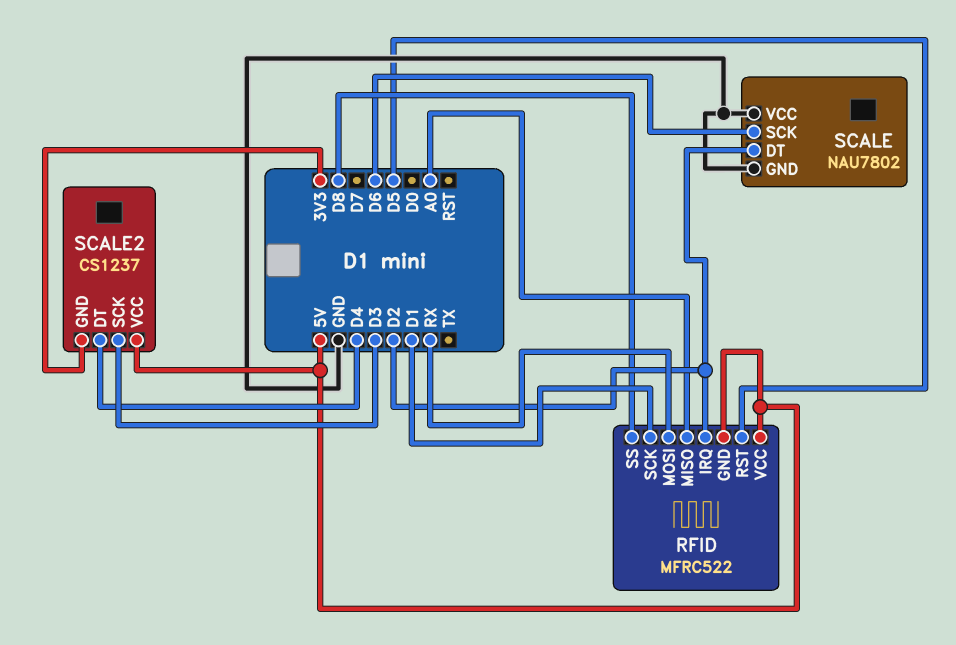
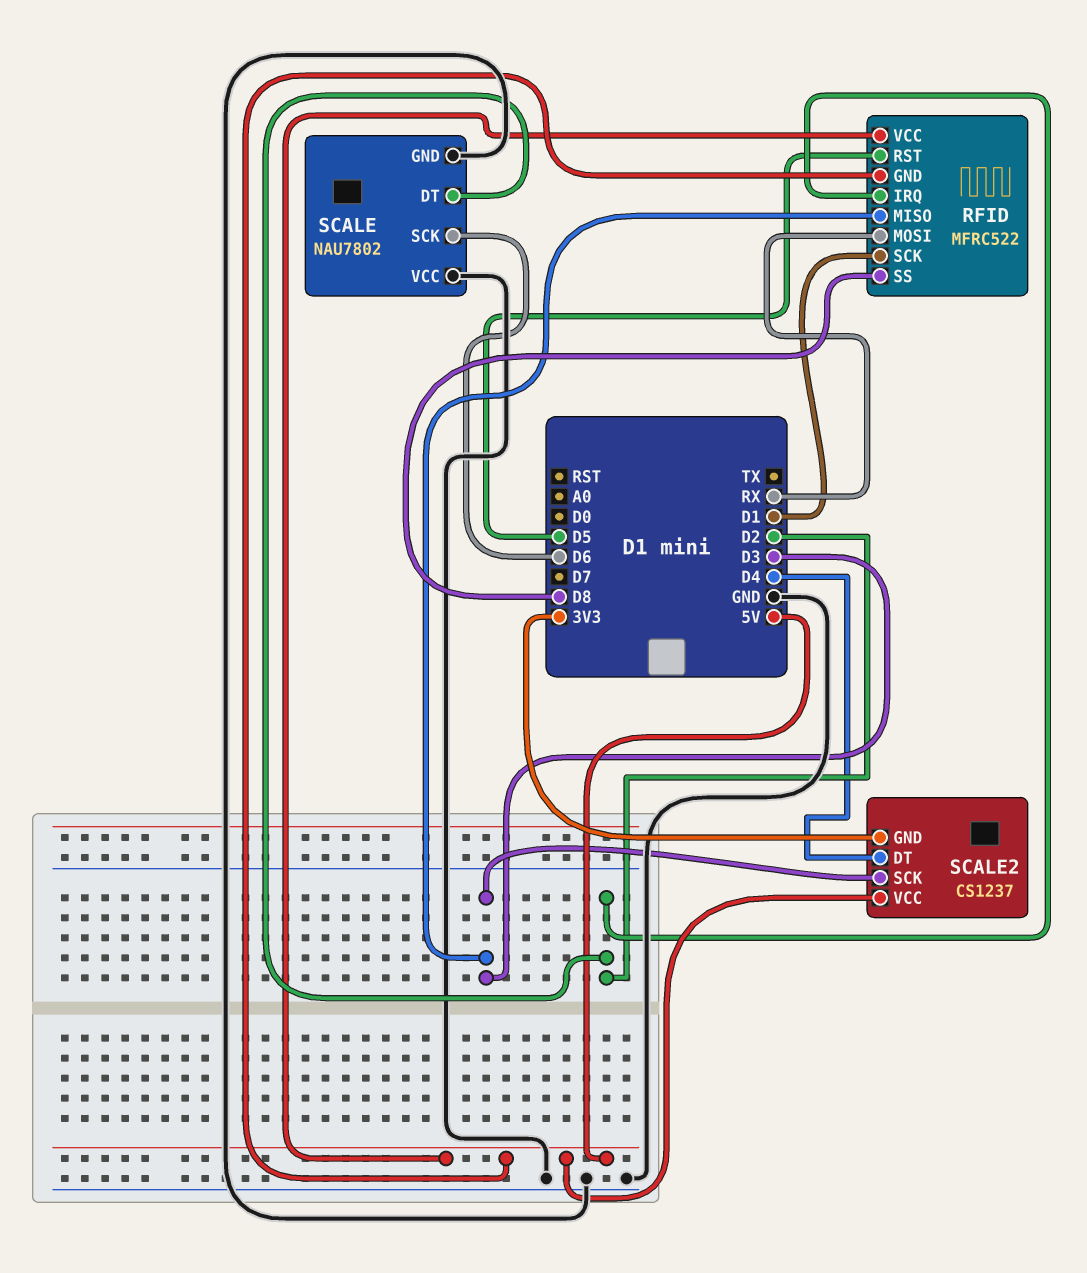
RFID pin MISO: A0 -> D3

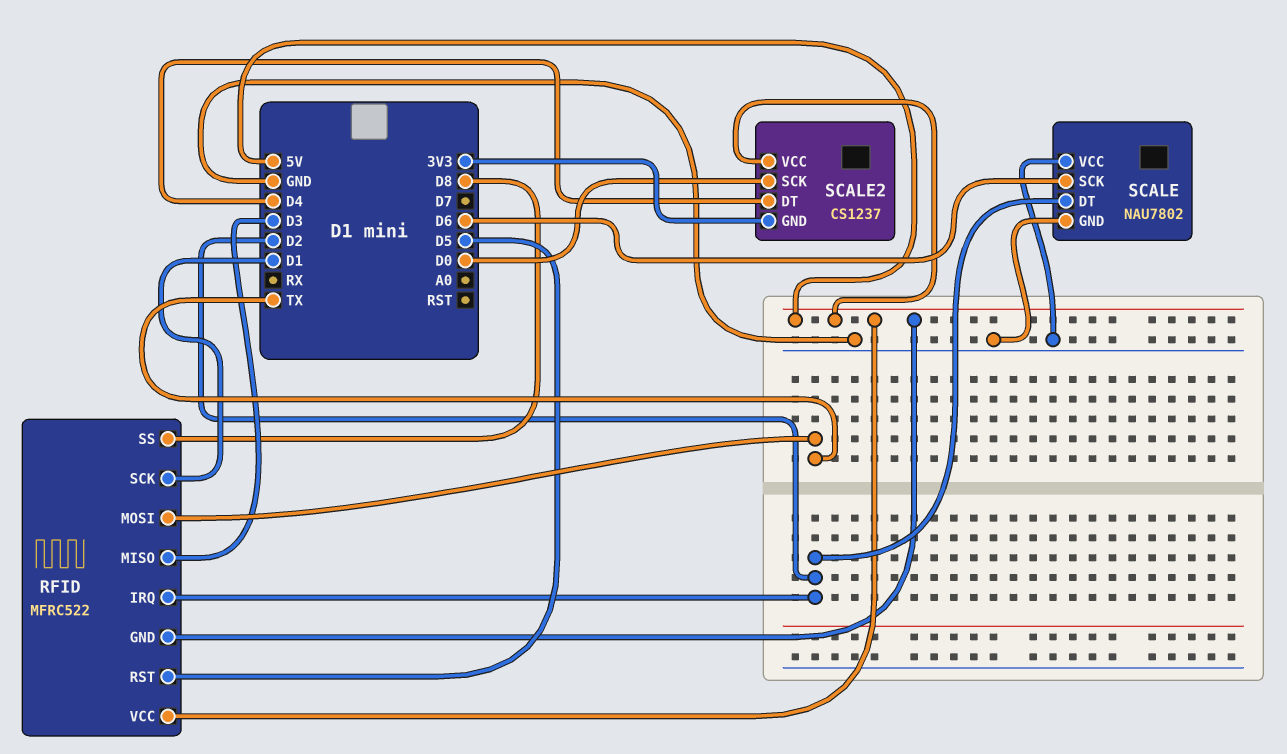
RFID pin MOSI: RX -> TX
SCALE2 pin SCK: D3 -> D0

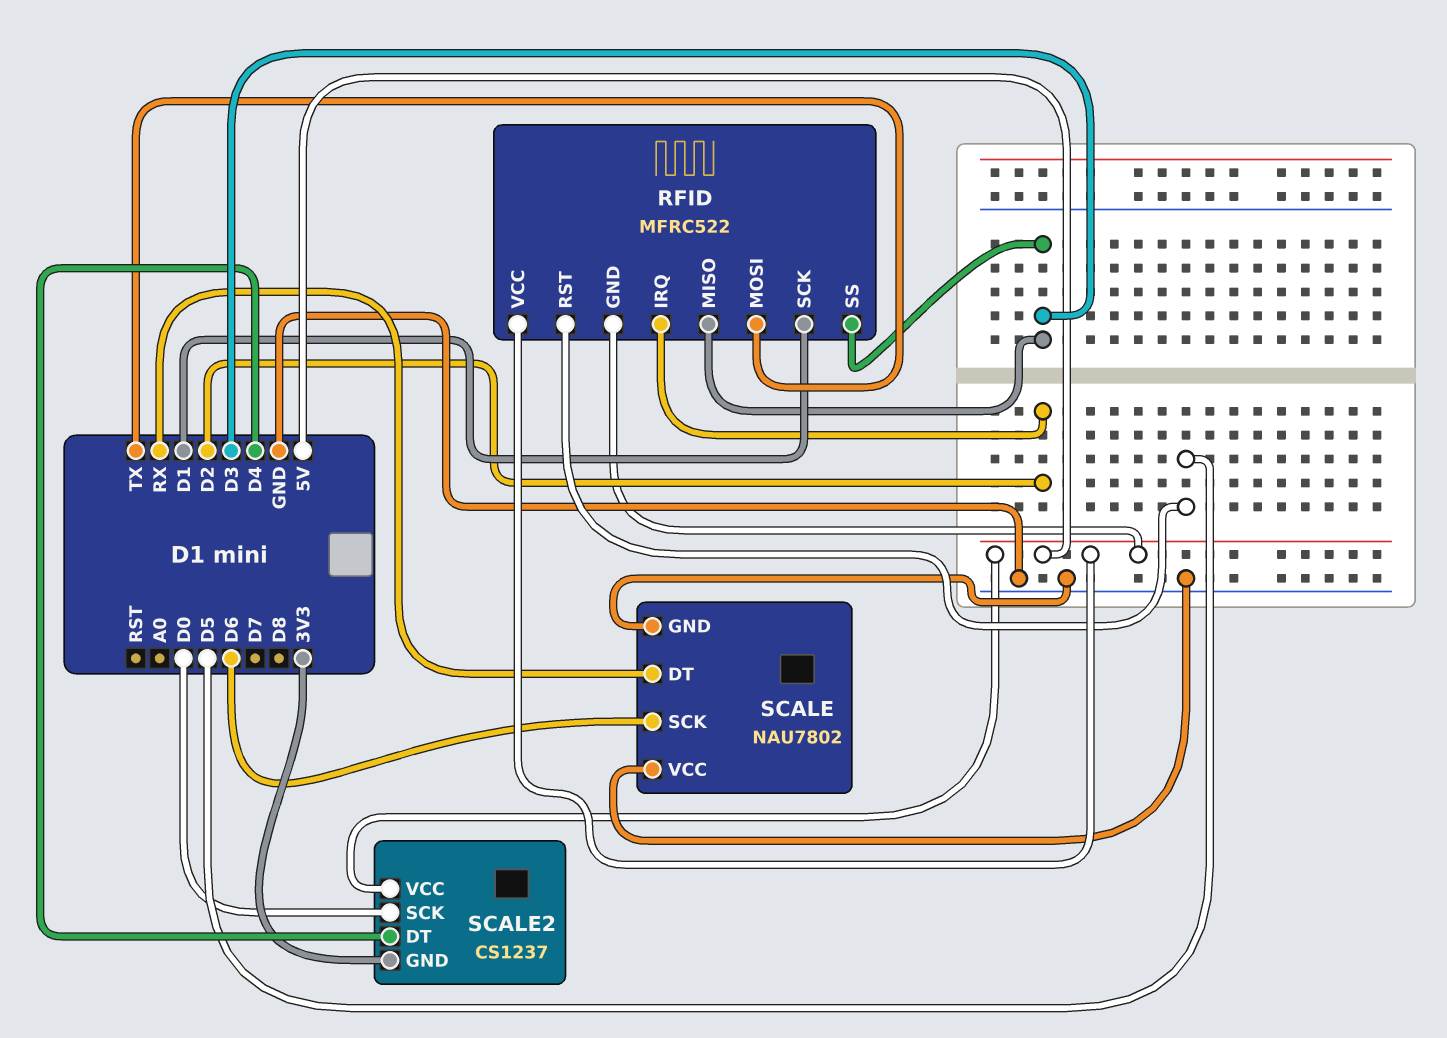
RFID pin SS: D8 -> D3
SCALE pin DT: D2 -> RX

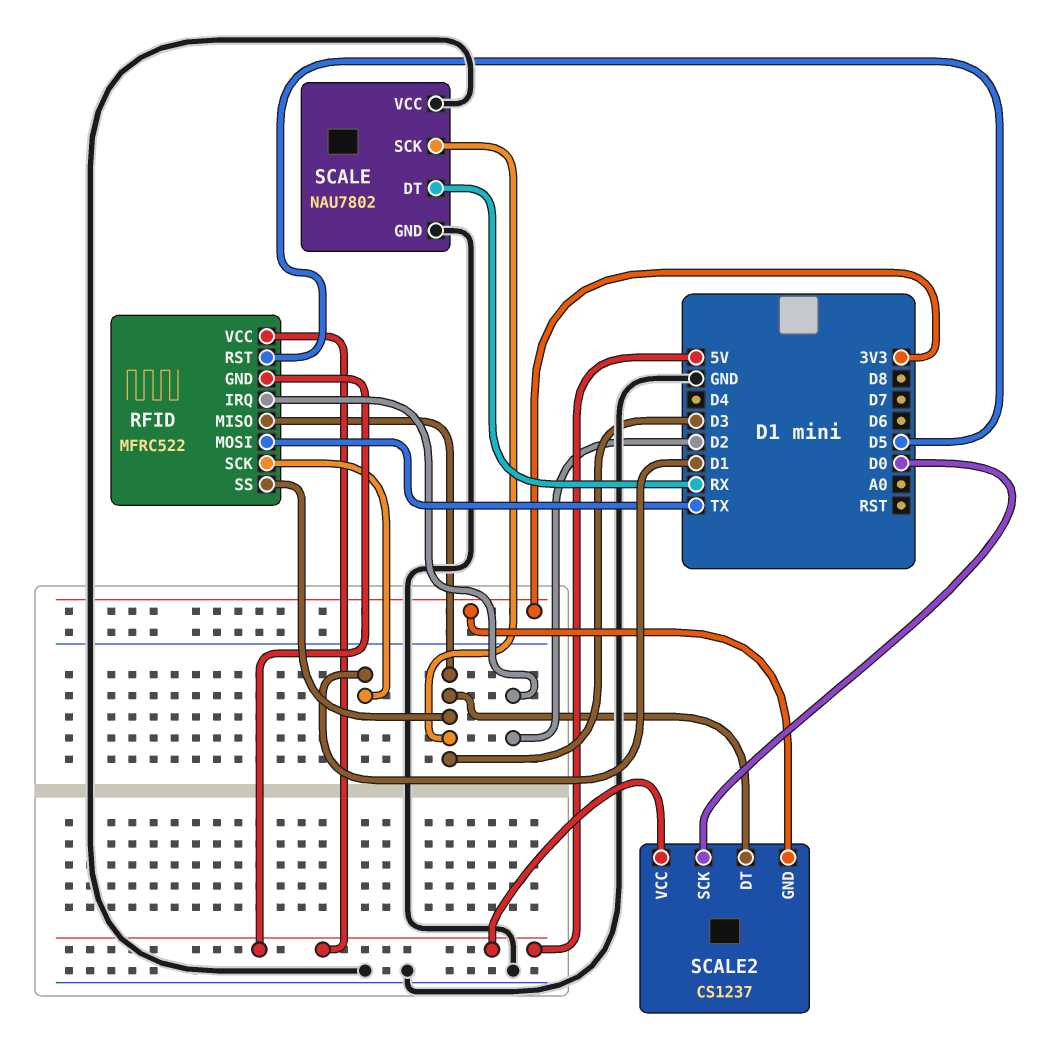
SCALE pin SCK: D6 -> D3
SCALE2 pin DT: D4 -> D3

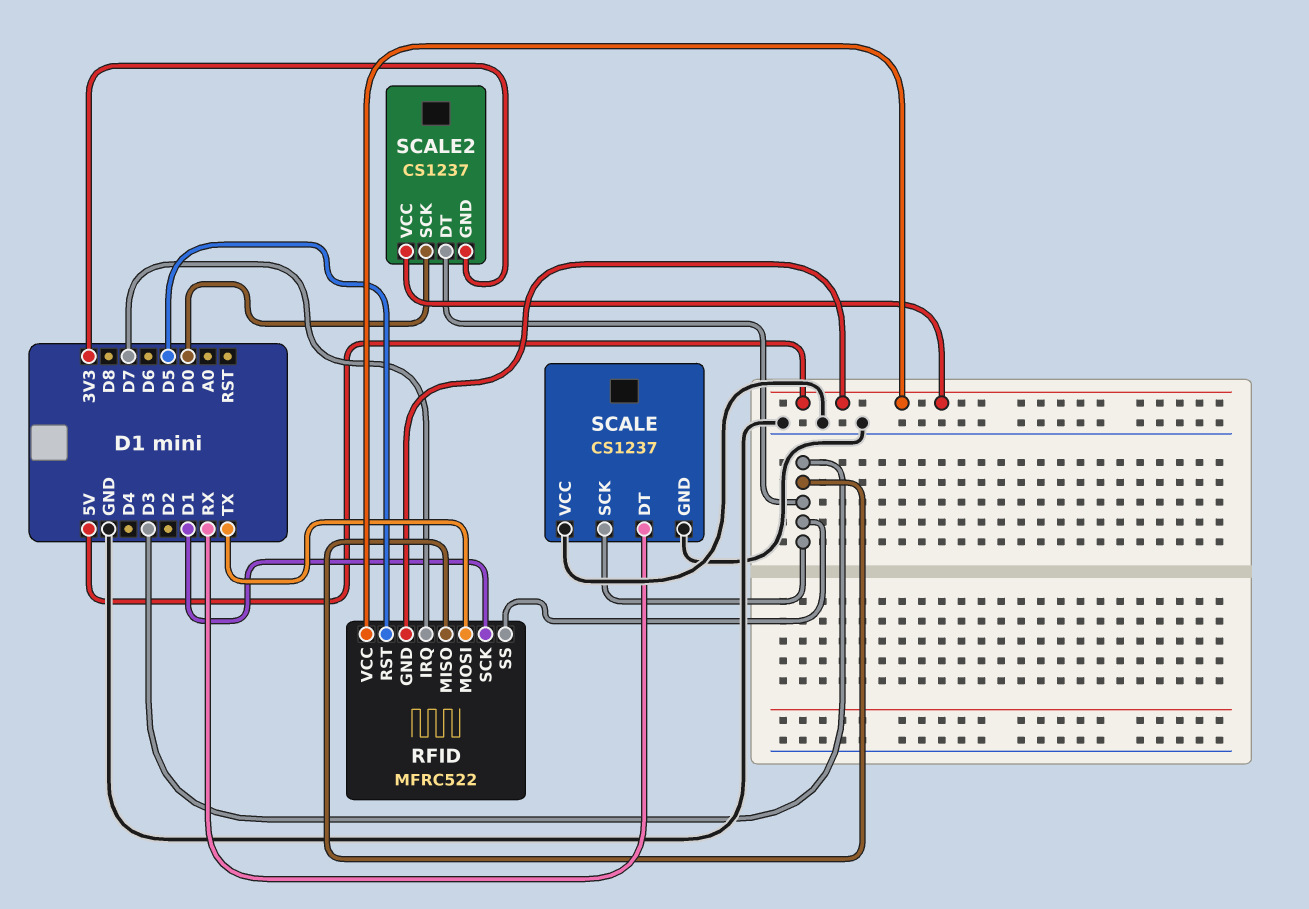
RFID pin IRQ: D2 -> D7
SCALE: NAU7802 -> CS1237

